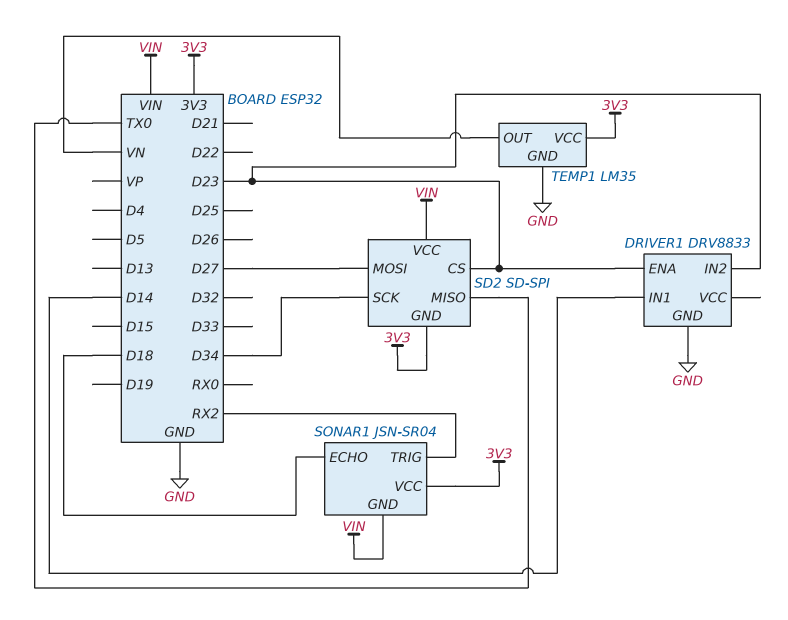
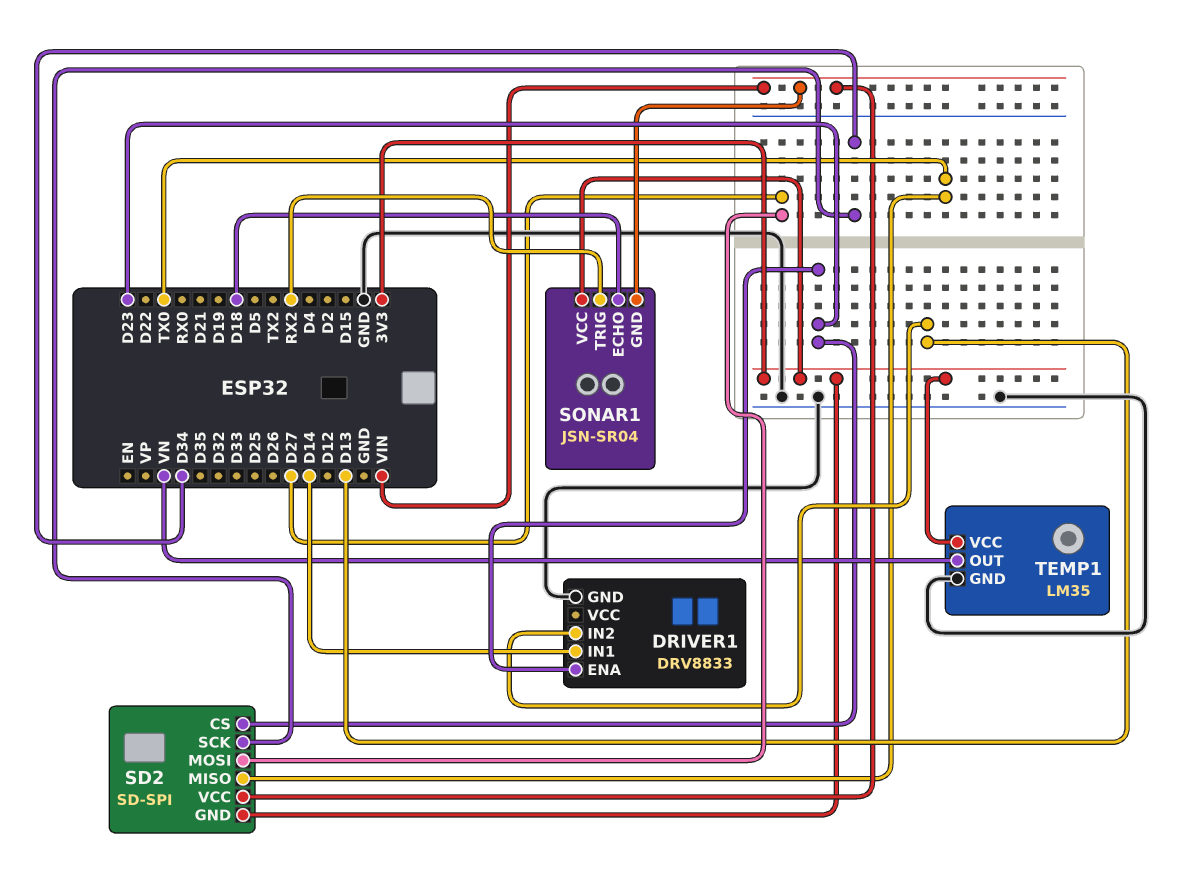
DRIVER1 pin IN2: D23 -> D13

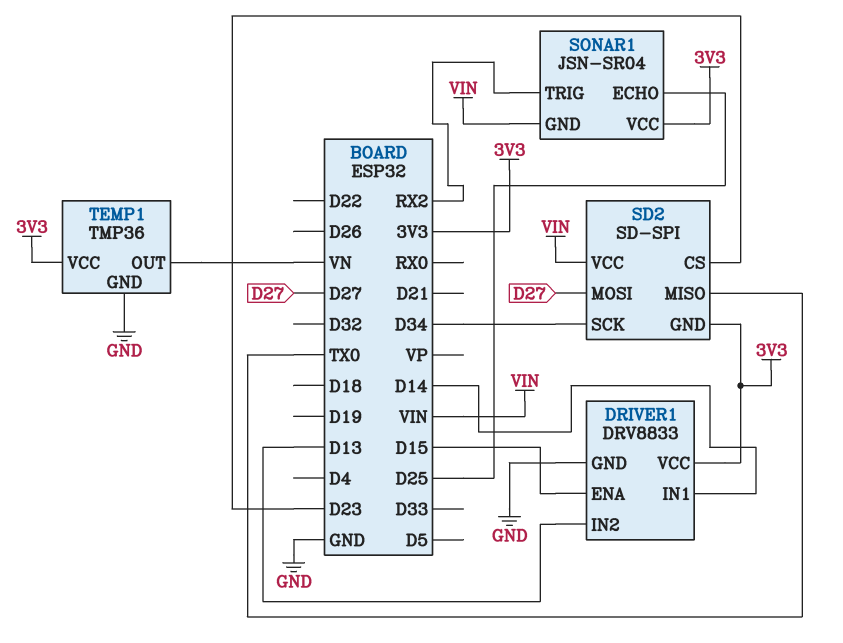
DRIVER1 pin ENA: D23 -> D15
DRIVER1 pin VCC: none -> 3V3
SONAR1 pin ECHO: D18 -> D25
TEMP1: LM35 -> TMP36

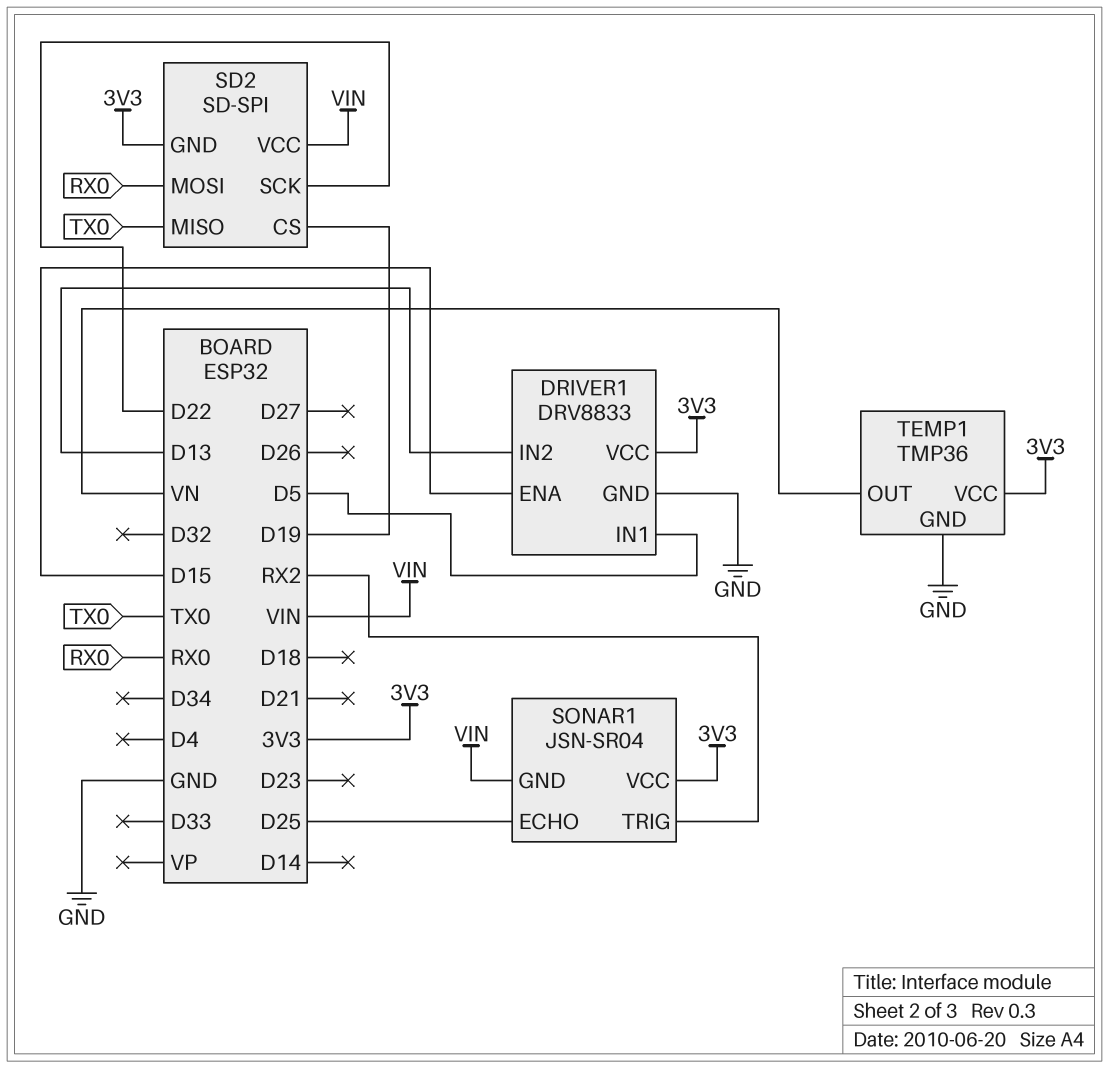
DRIVER1 pin IN1: D14 -> D5
SD2 pin CS: D23 -> D19
SD2 pin MOSI: D27 -> RX0
SD2 pin SCK: D34 -> D22

